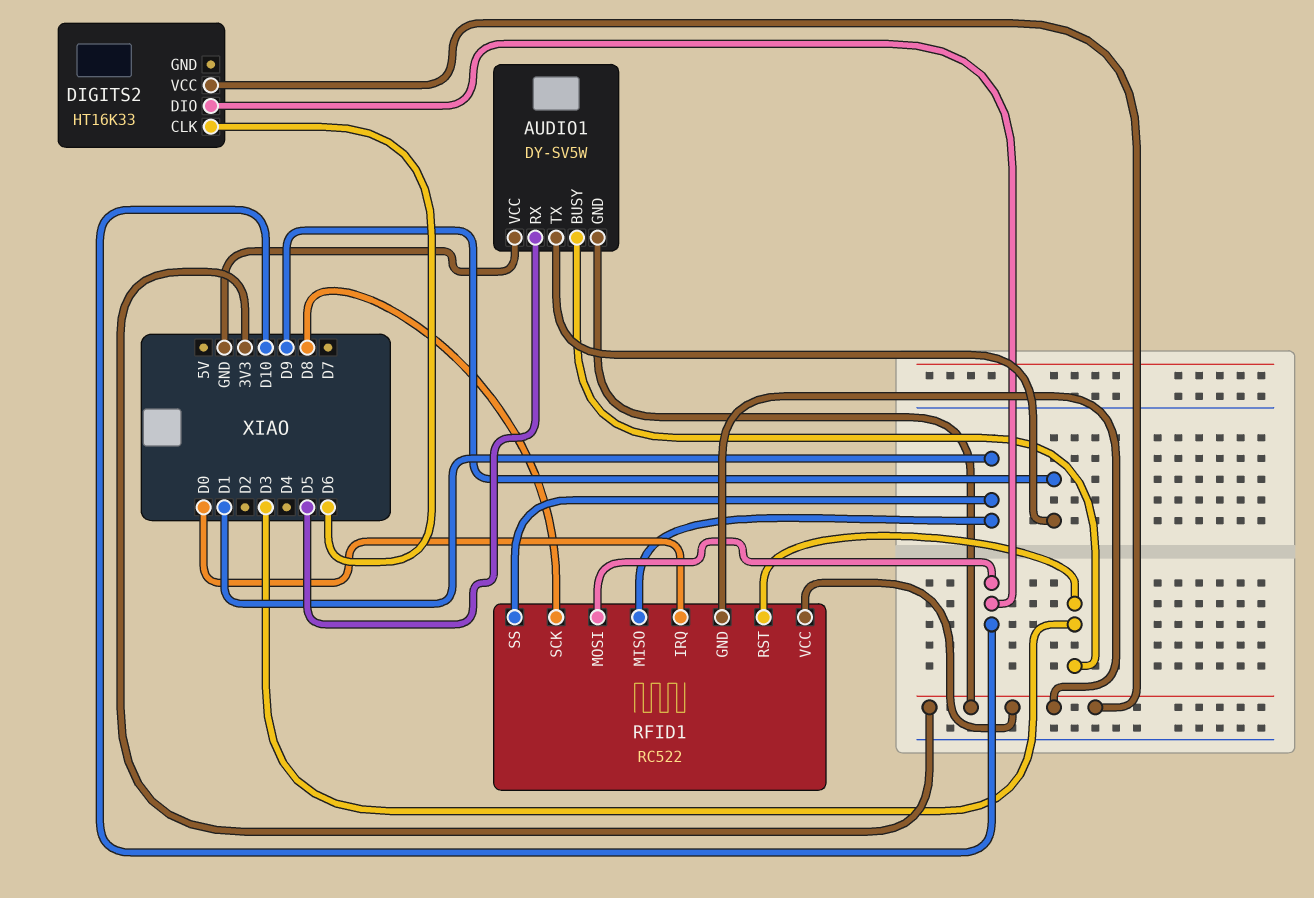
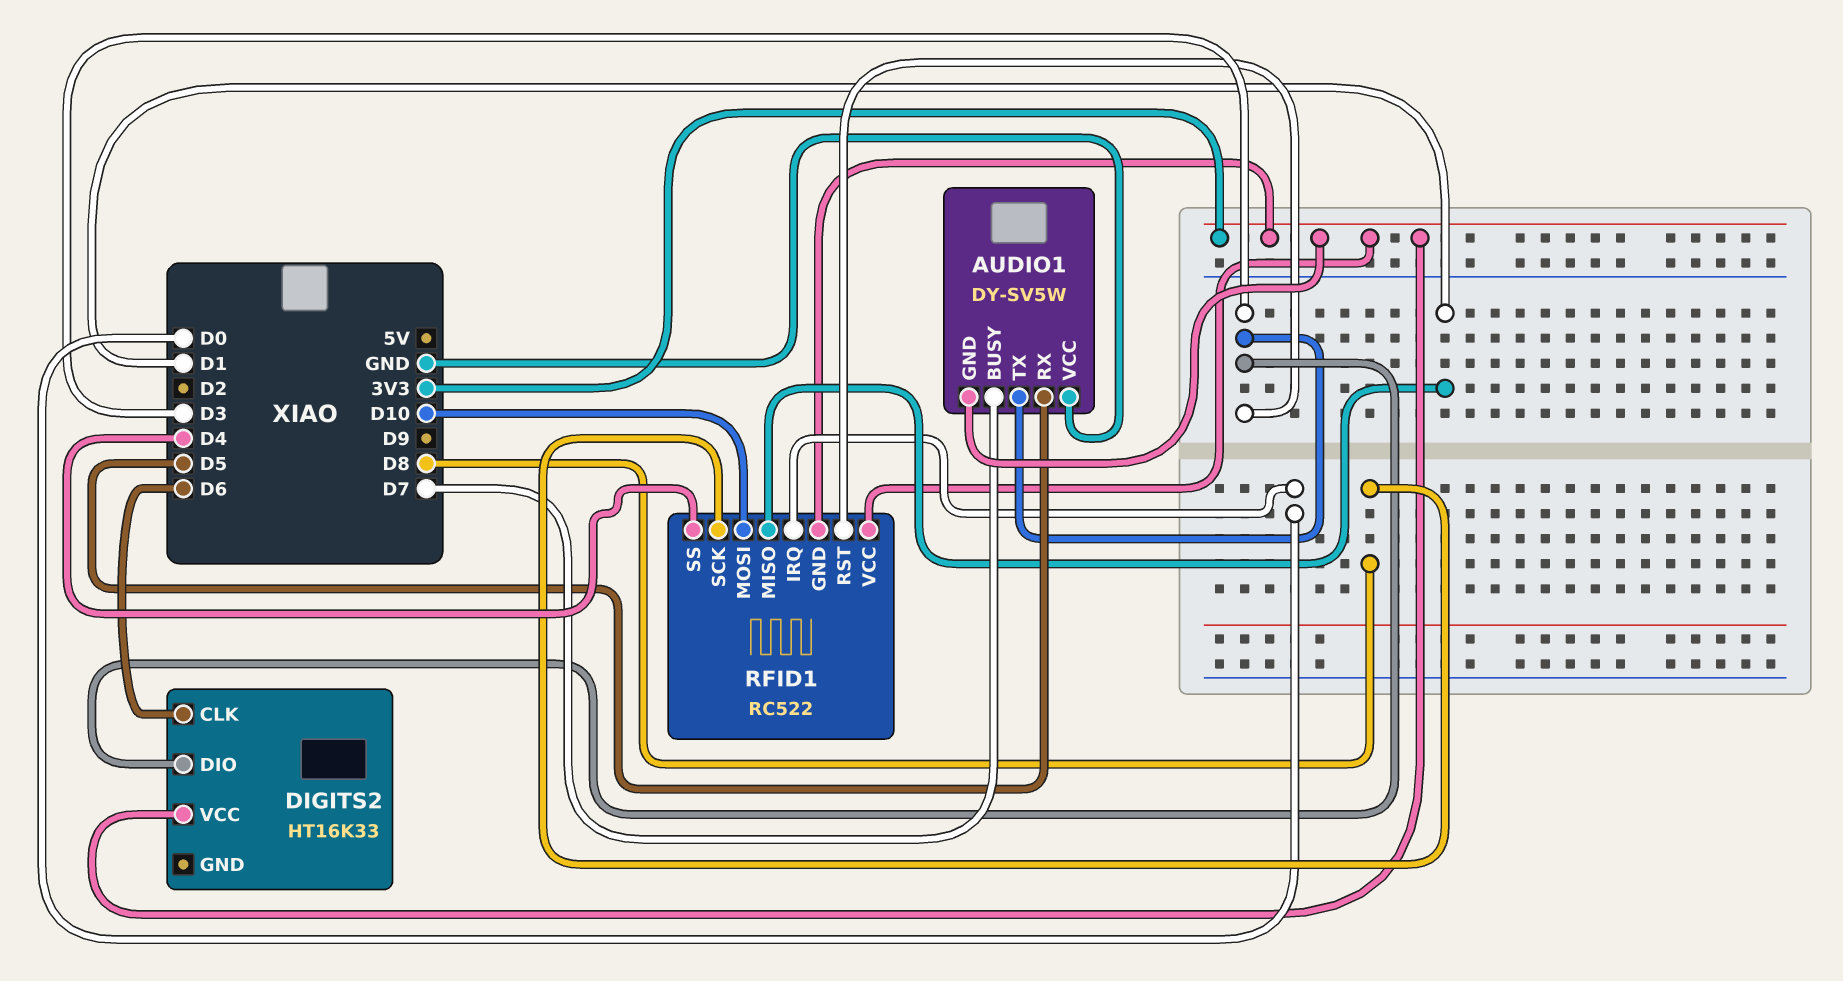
AUDIO1 pin BUSY: D3 -> D7
AUDIO1 pin TX: D9 -> D3
DIGITS2 pin DIO: D10 -> D3
RFID1 pin SS: D1 -> D4

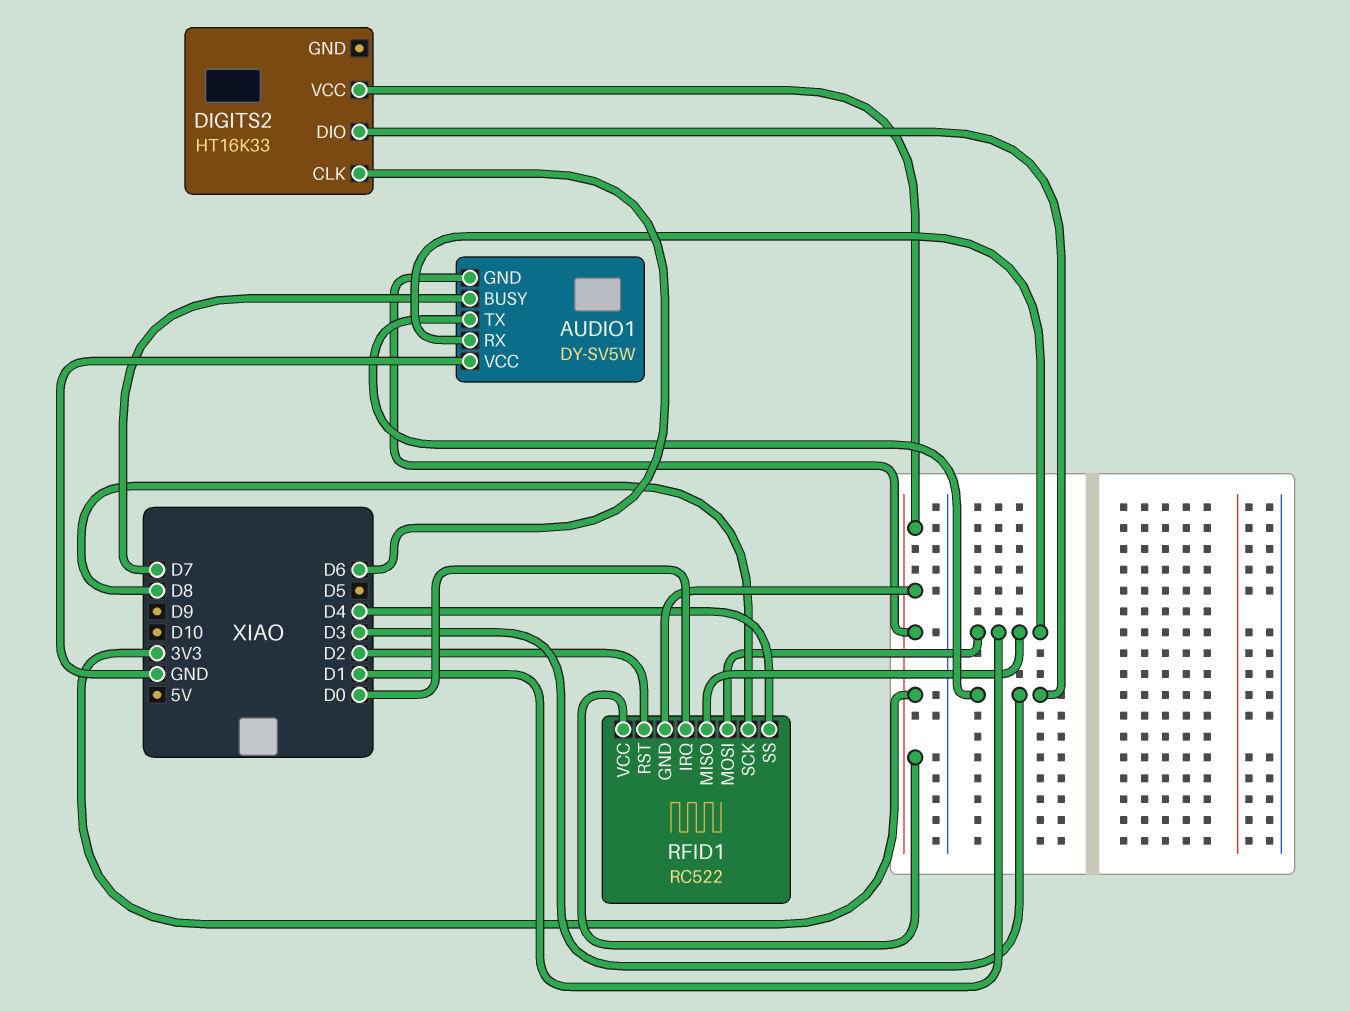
AUDIO1 pin RX: D5 -> D1
RFID1 pin MOSI: D10 -> D1
RFID1 pin RST: D3 -> D2

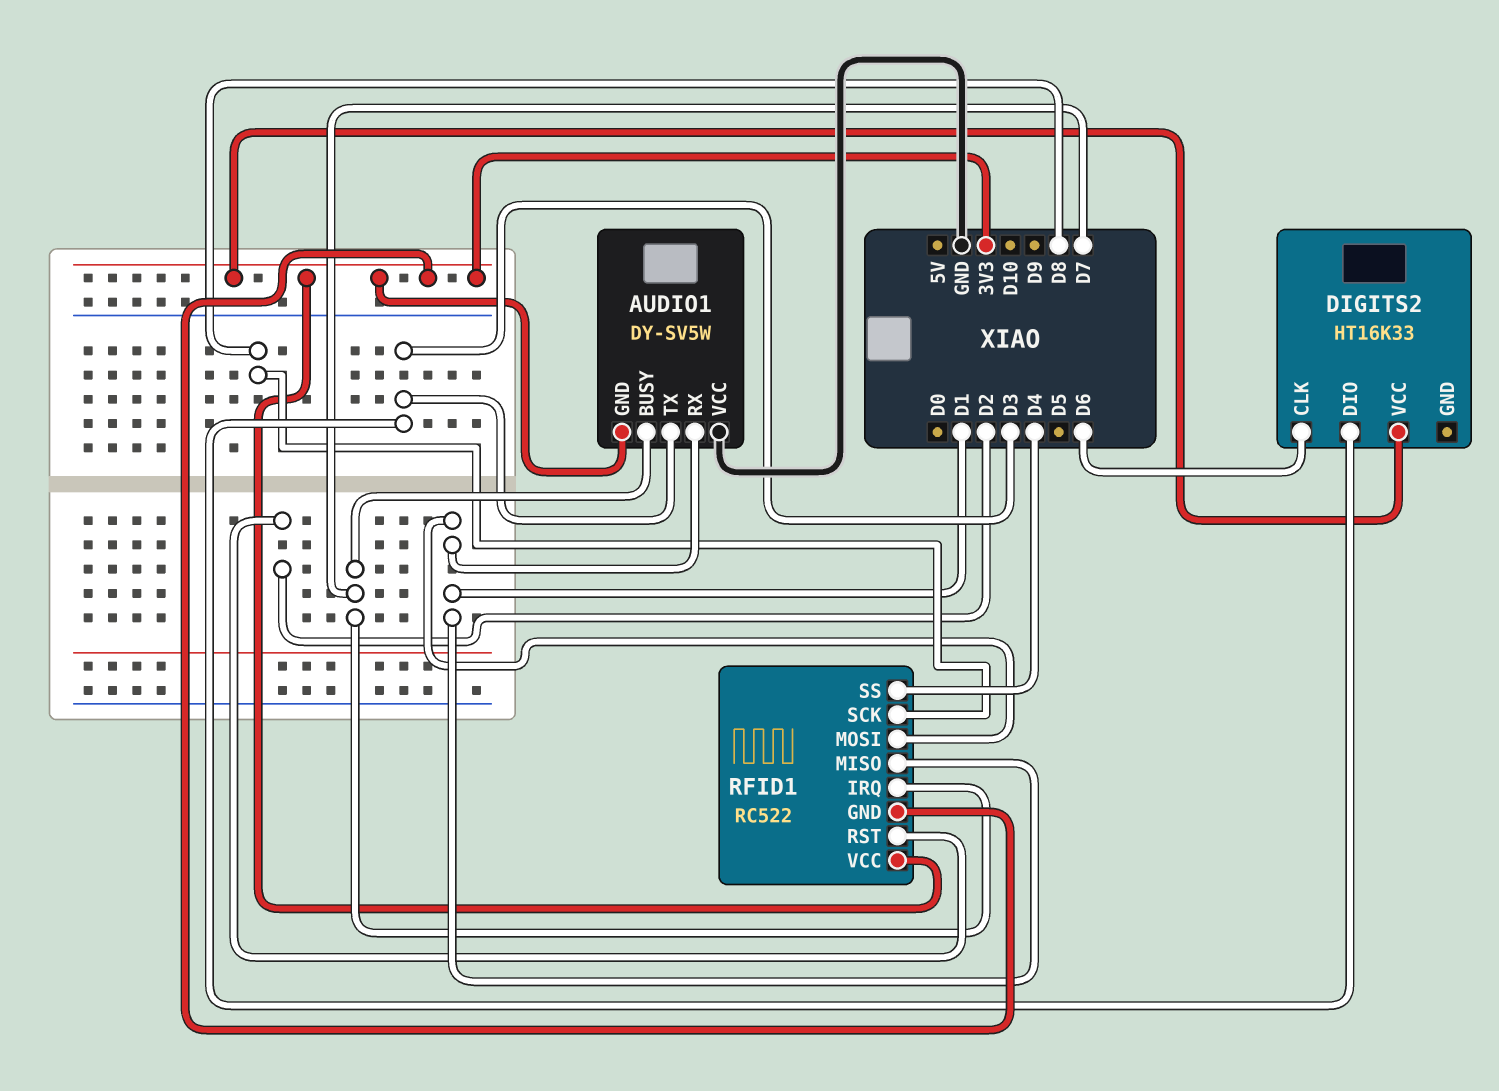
RFID1 pin IRQ: D0 -> D7

